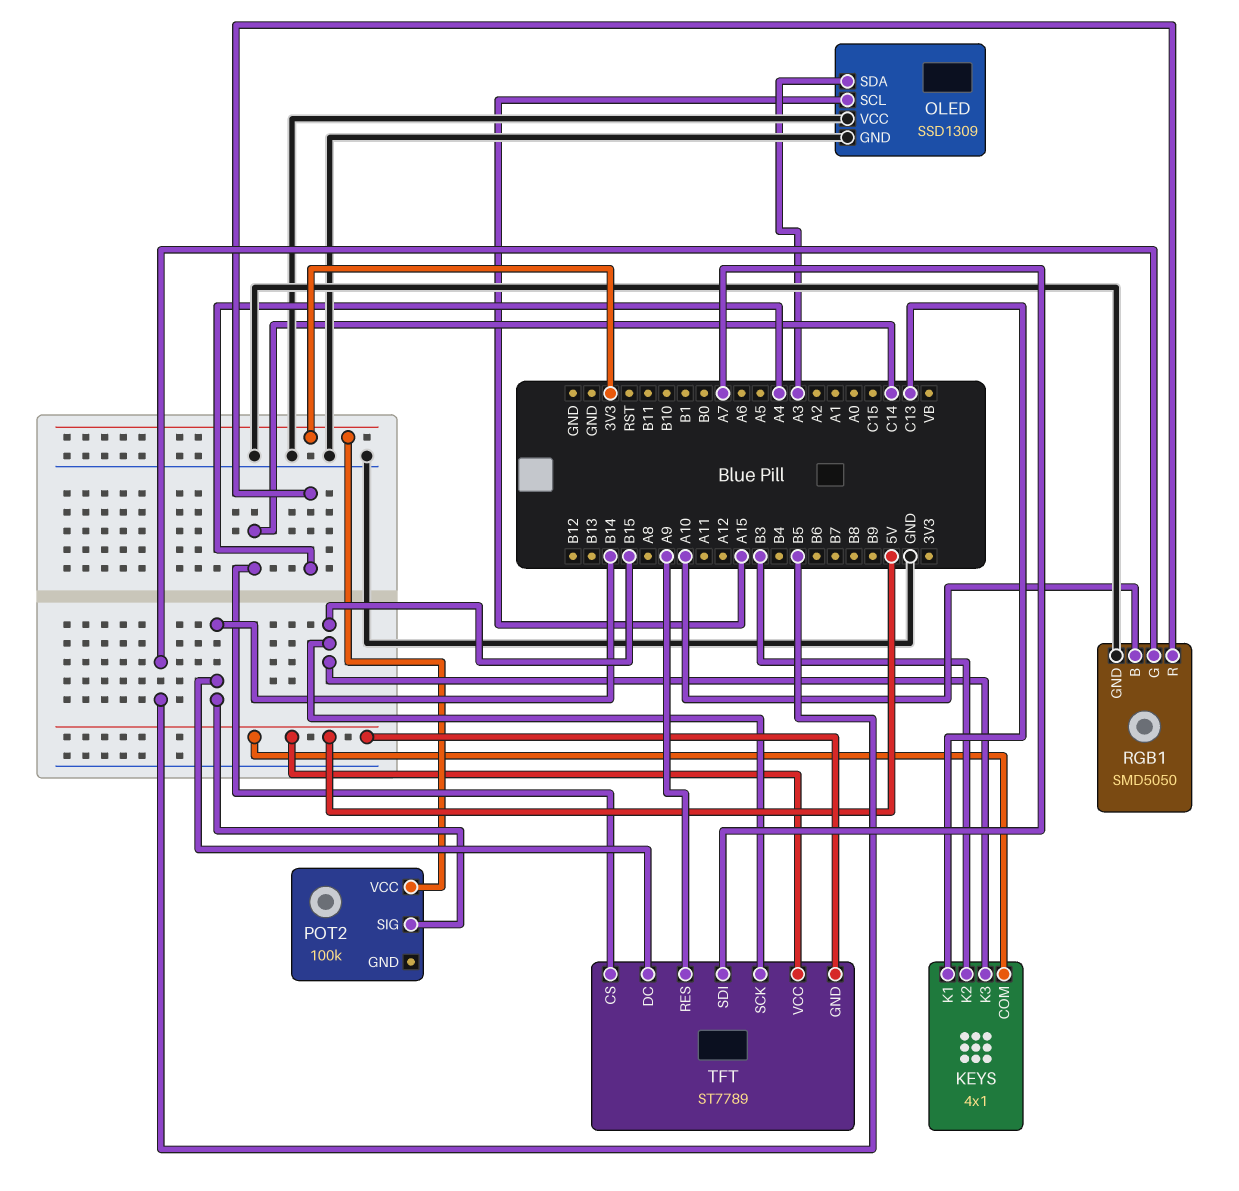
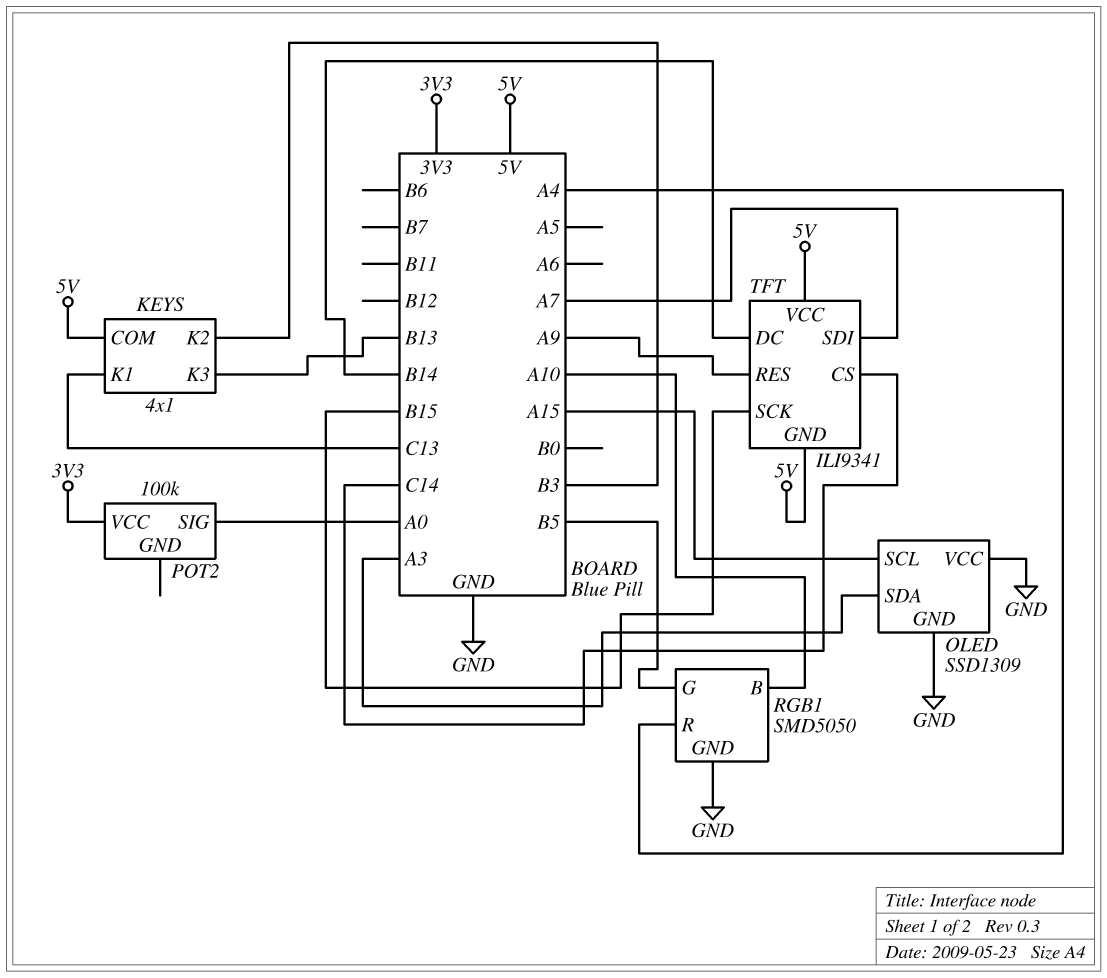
KEYS pin K3: B15 -> B13
POT2 pin SIG: B14 -> A0
TFT: ST7789 -> ILI9341

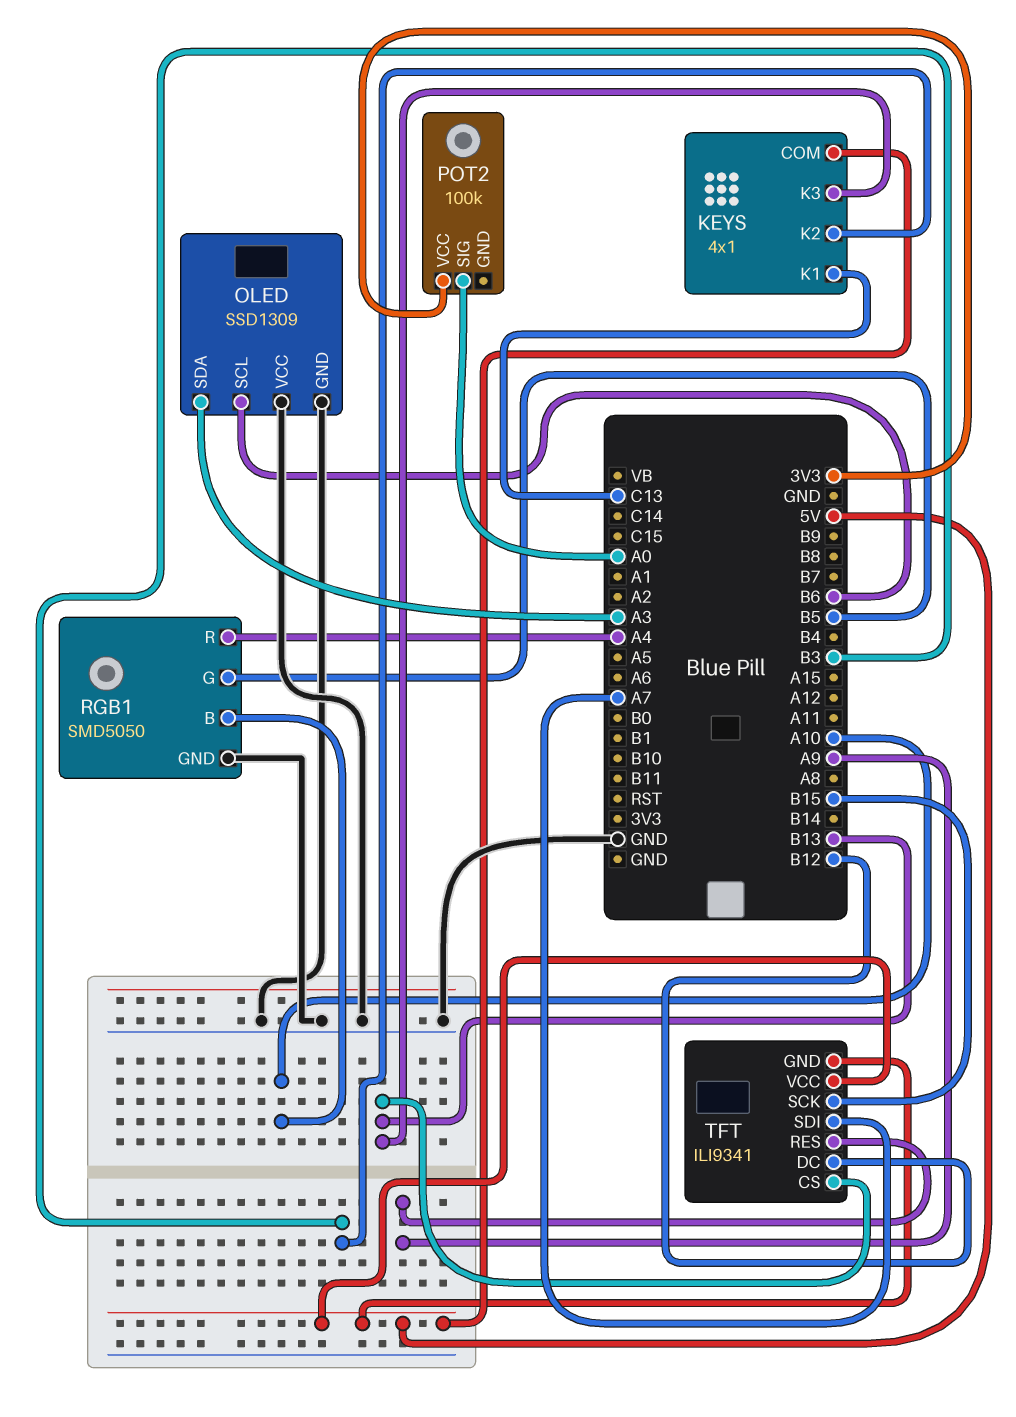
OLED pin SCL: A15 -> B6
TFT pin CS: C14 -> B13
TFT pin DC: B14 -> B12

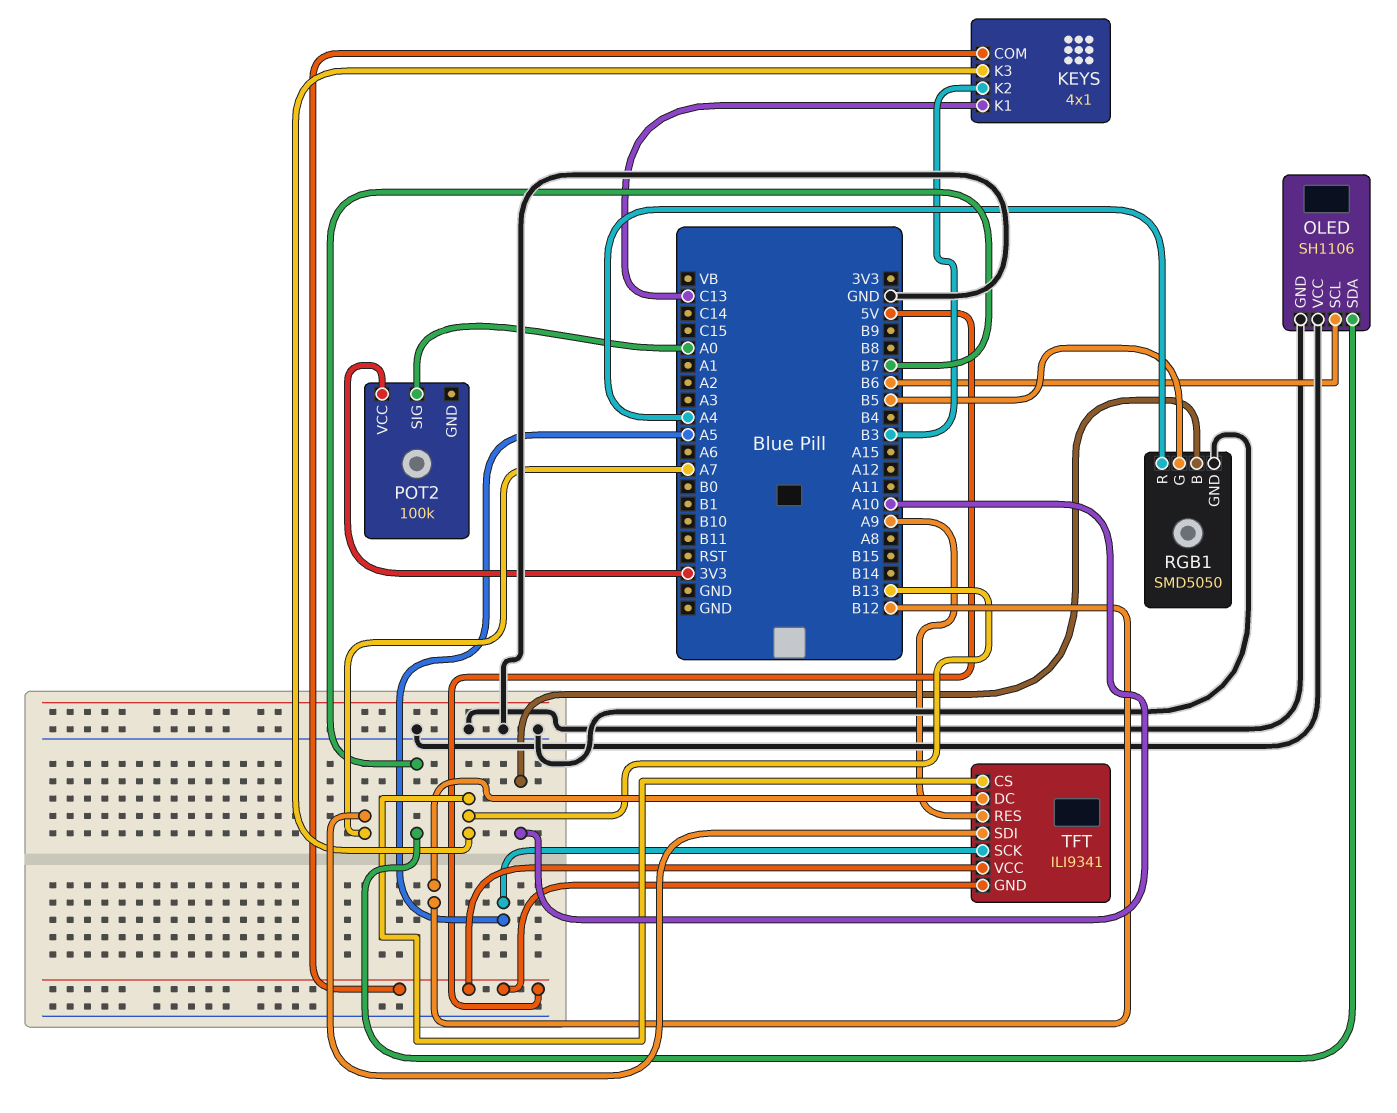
OLED: SSD1309 -> SH1106
OLED pin SDA: A3 -> B7
TFT pin SCK: B15 -> A5

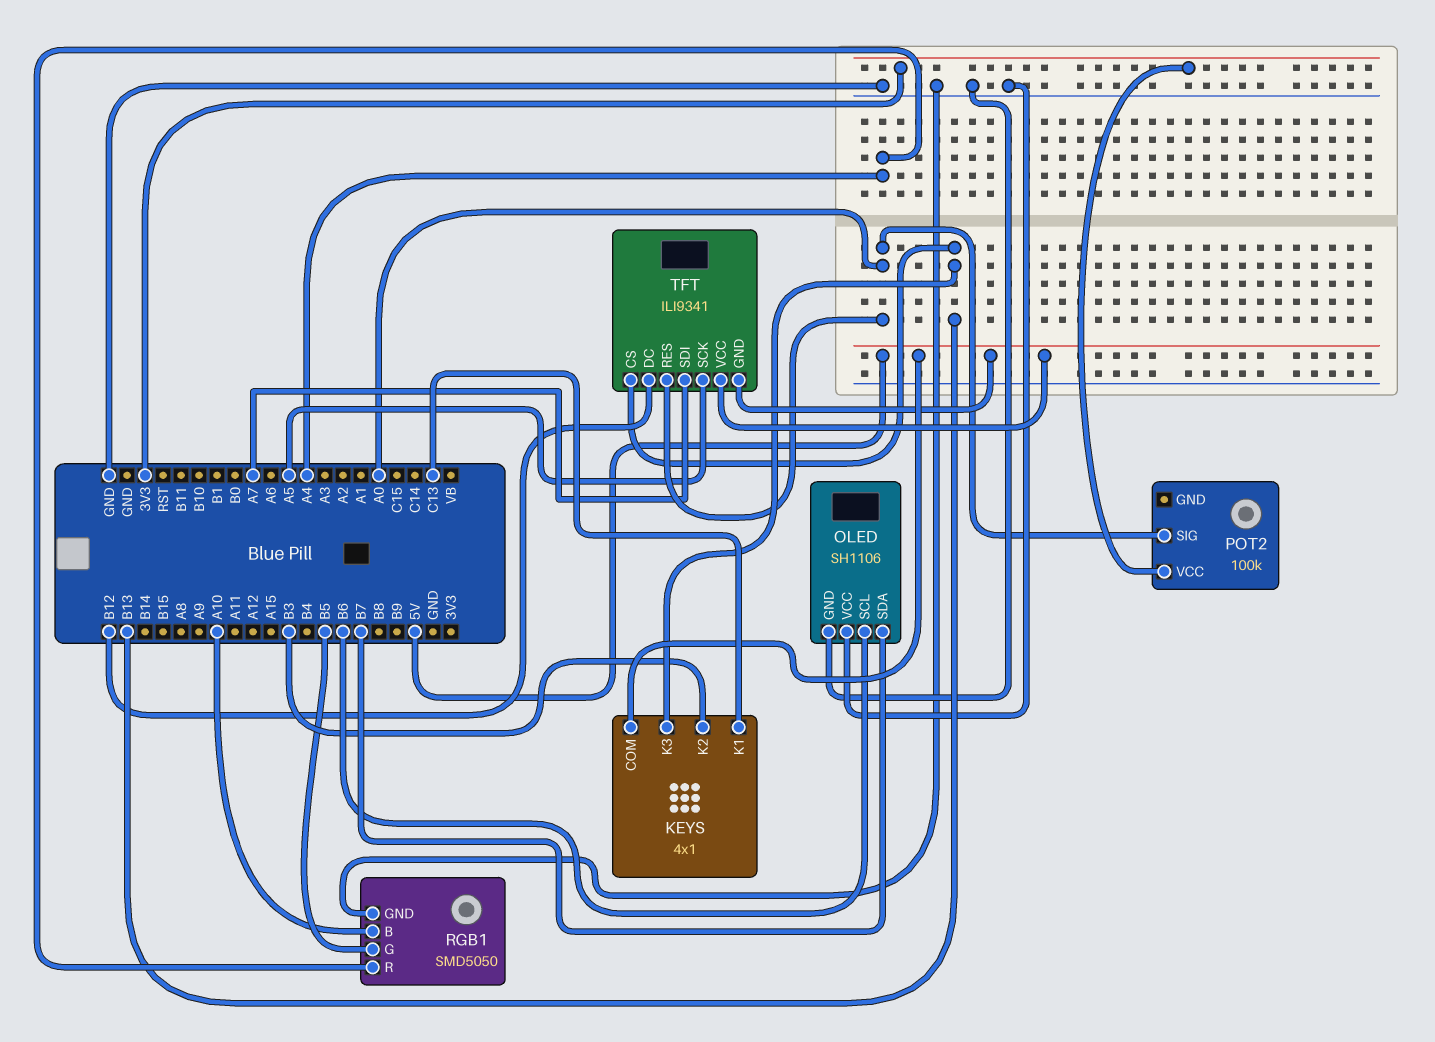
TFT pin RES: A9 -> A0

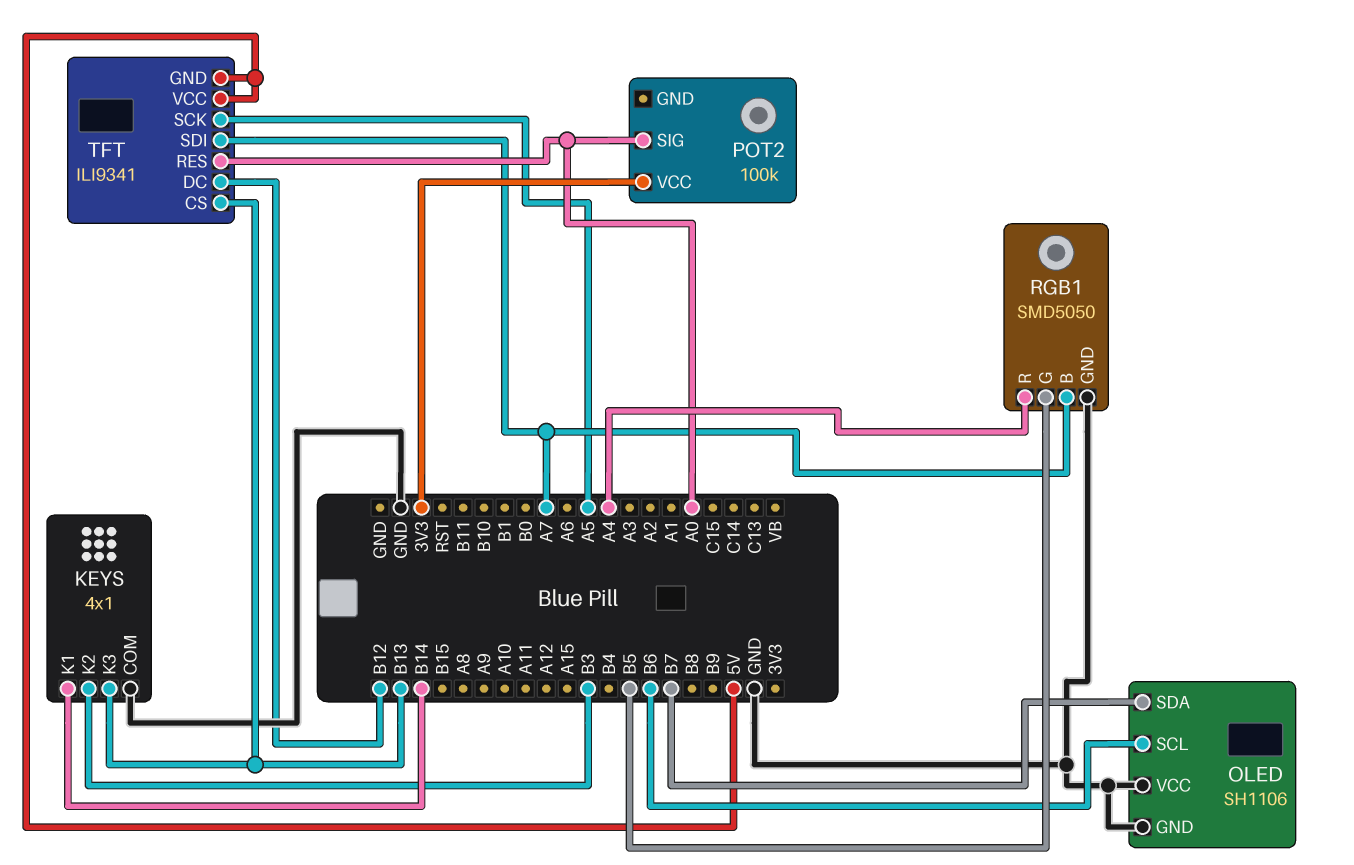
KEYS pin COM: 5V -> GND
KEYS pin K1: C13 -> B14
RGB1 pin B: A10 -> A7

